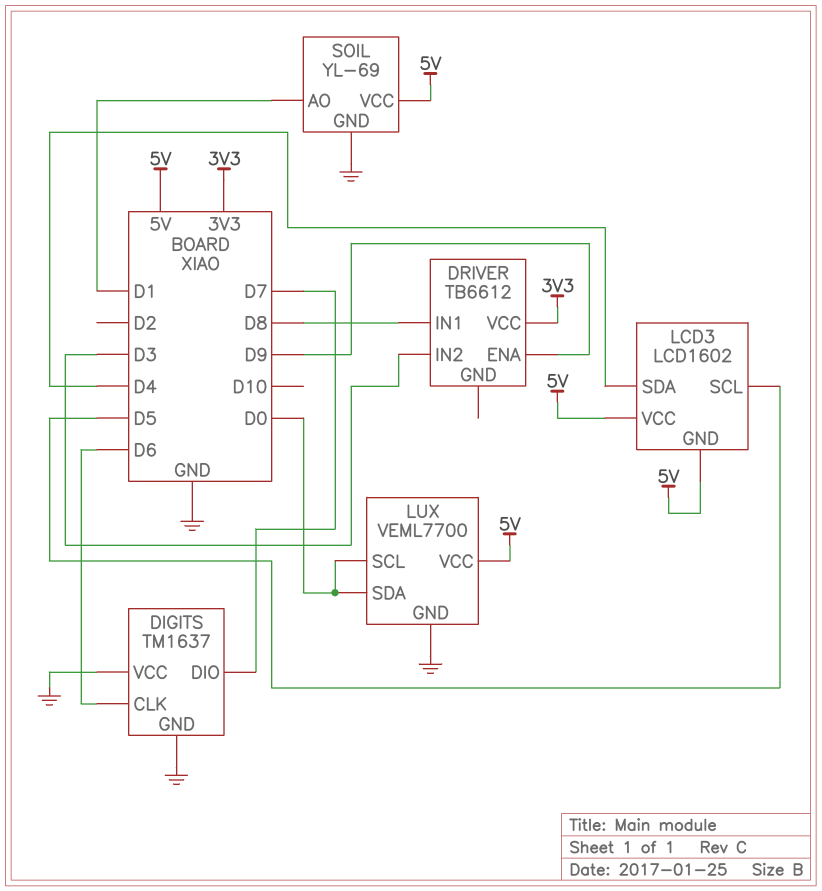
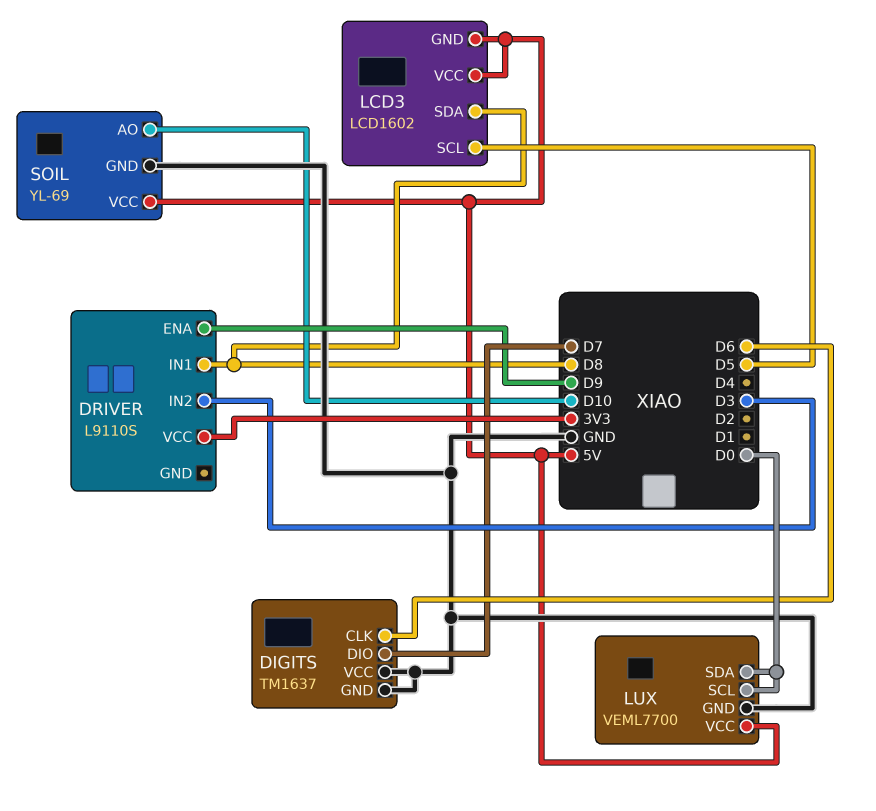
DRIVER: TB6612 -> L9110S
LCD3 pin SDA: D4 -> D8
SOIL pin AO: D1 -> D10

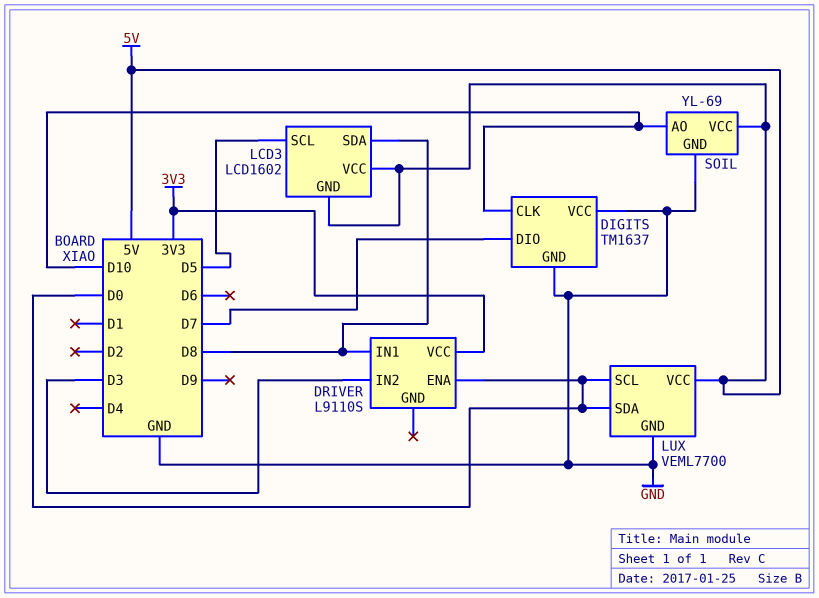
DIGITS pin CLK: D6 -> D10
DRIVER pin ENA: D9 -> D0

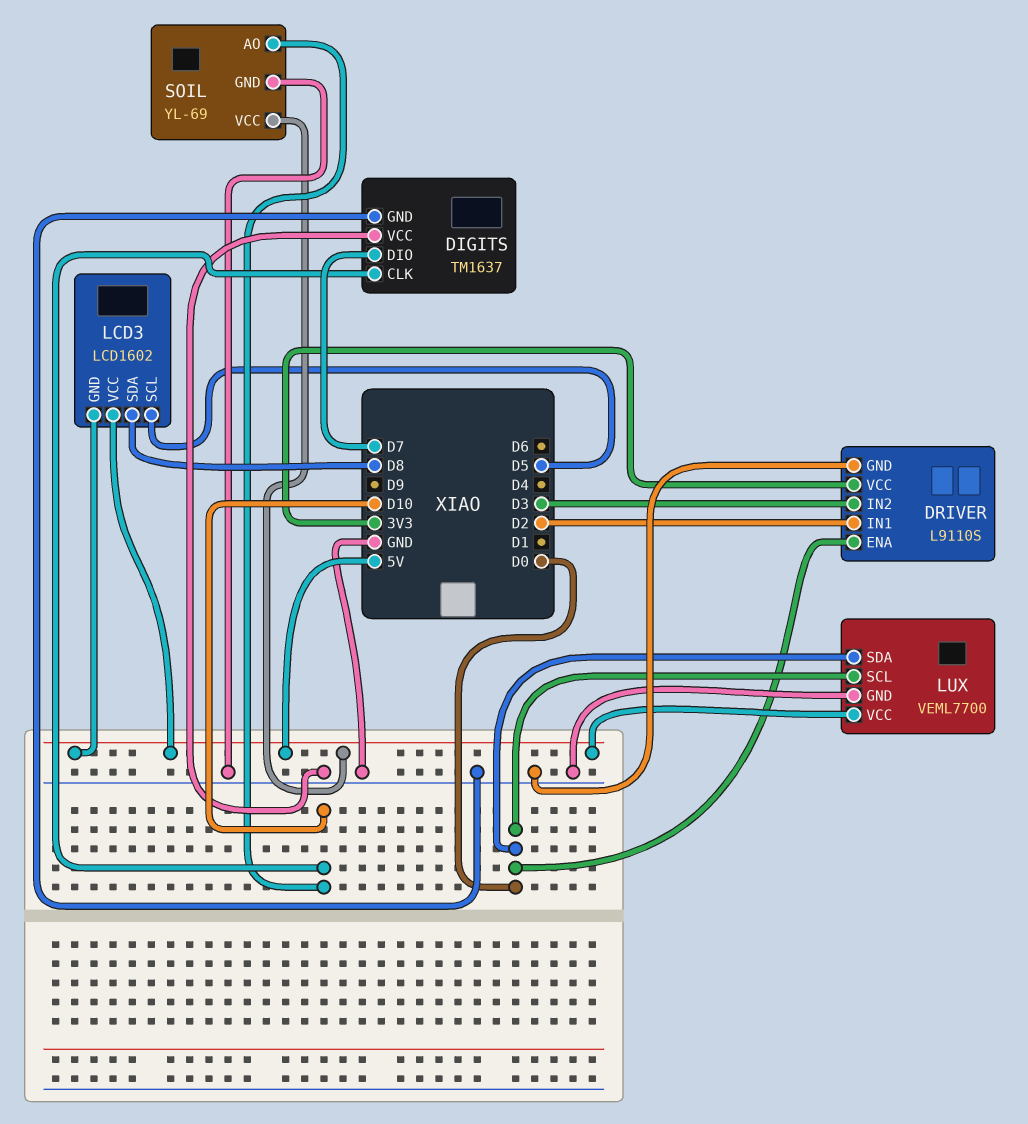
DRIVER pin GND: none -> GND
DRIVER pin IN1: D8 -> D2

